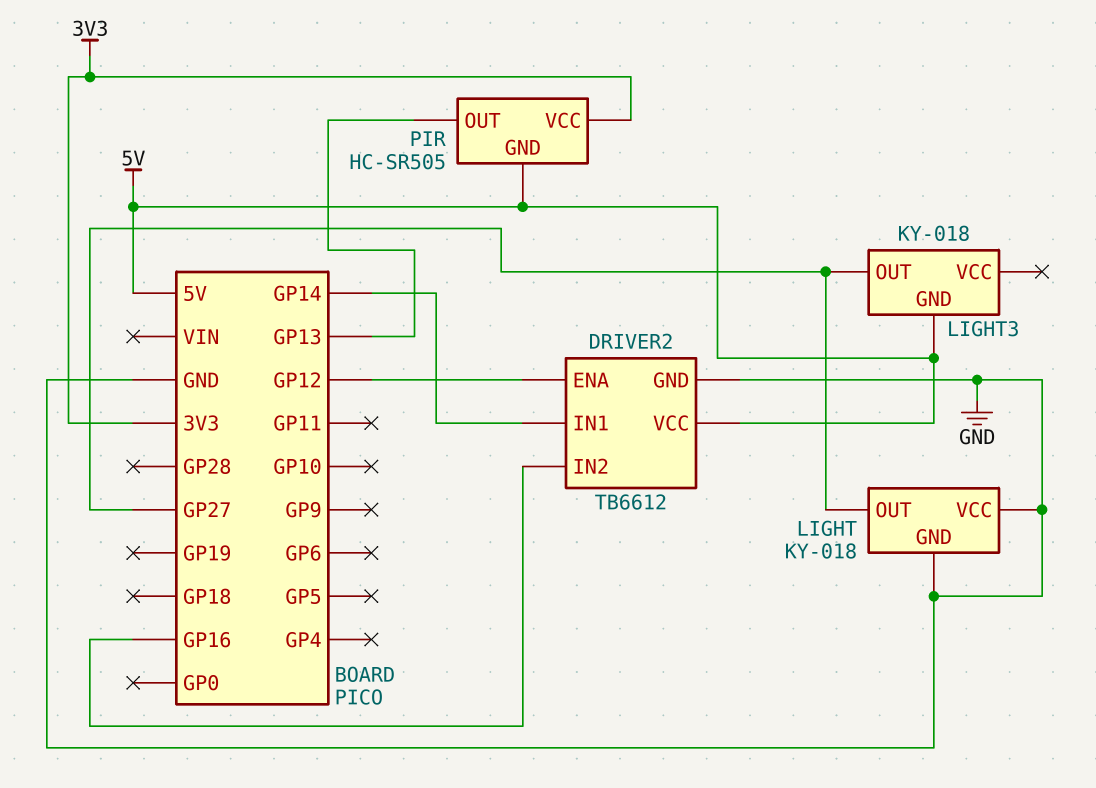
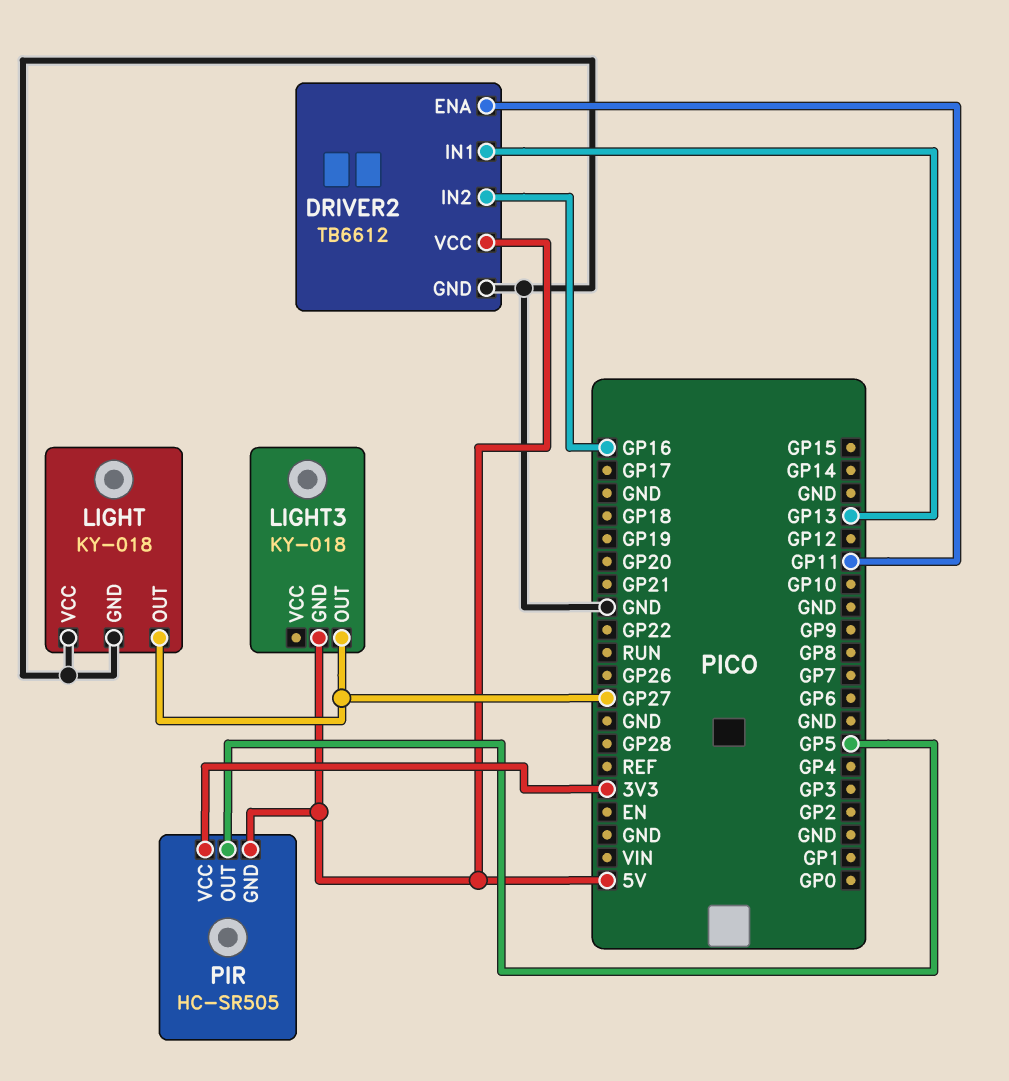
DRIVER2 pin ENA: GP12 -> GP11
DRIVER2 pin IN1: GP14 -> GP13
PIR pin OUT: GP13 -> GP5

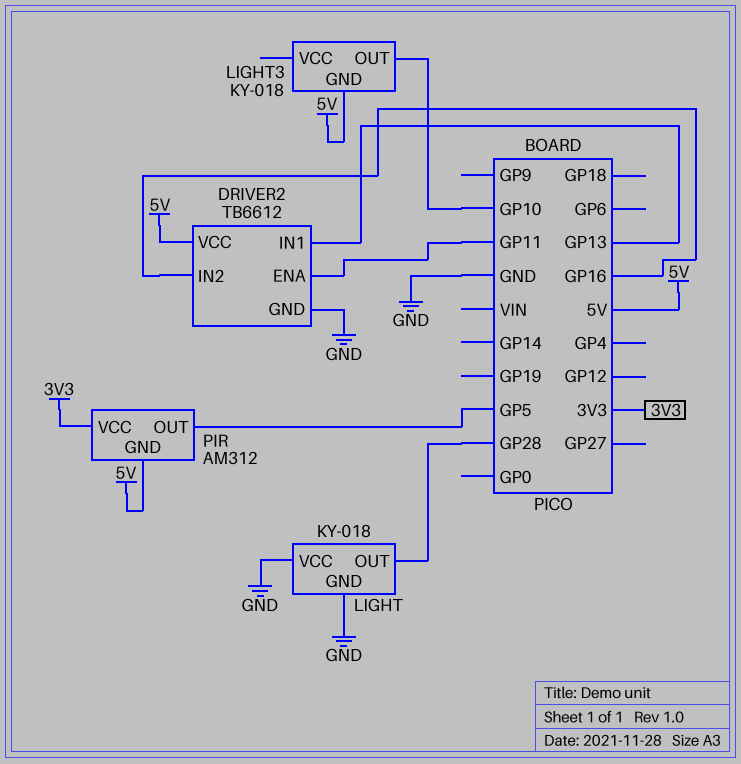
LIGHT pin OUT: GP27 -> GP28
LIGHT3 pin OUT: GP27 -> GP10
PIR: HC-SR505 -> AM312

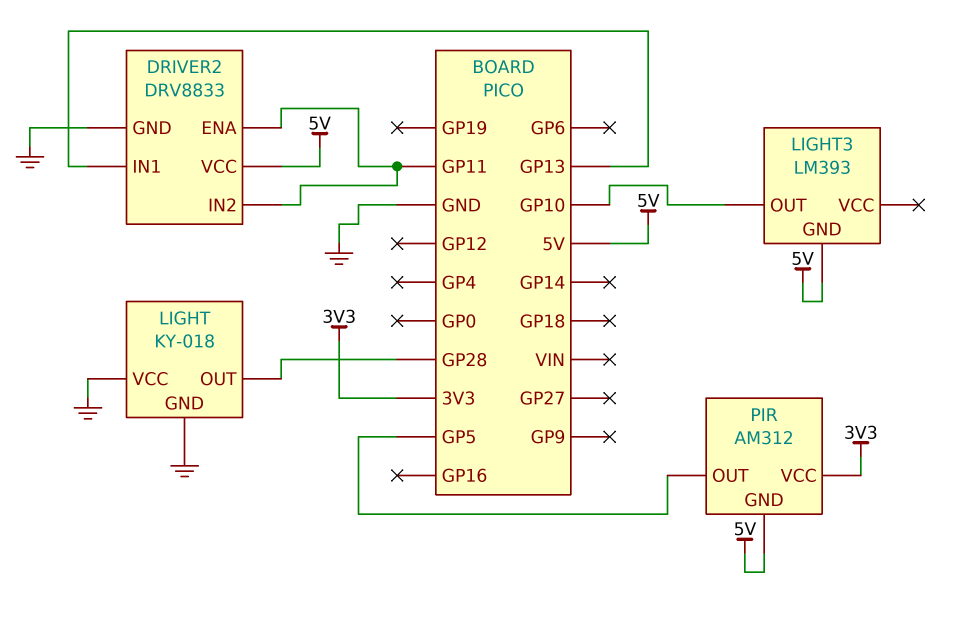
DRIVER2: TB6612 -> DRV8833
DRIVER2 pin IN2: GP16 -> GP11
LIGHT3: KY-018 -> LM393

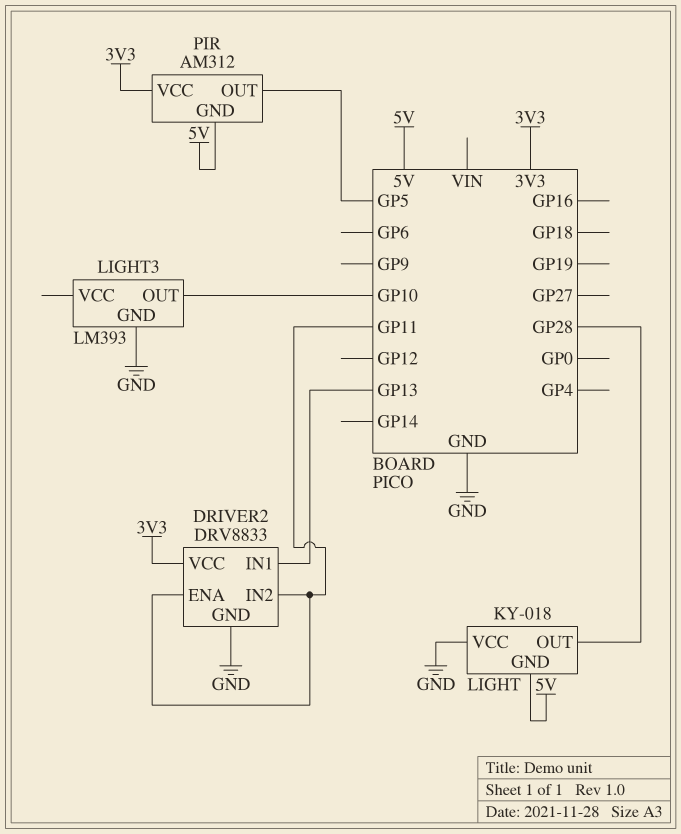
DRIVER2 pin VCC: 5V -> 3V3
LIGHT pin GND: GND -> 5V
LIGHT3 pin GND: 5V -> GND

